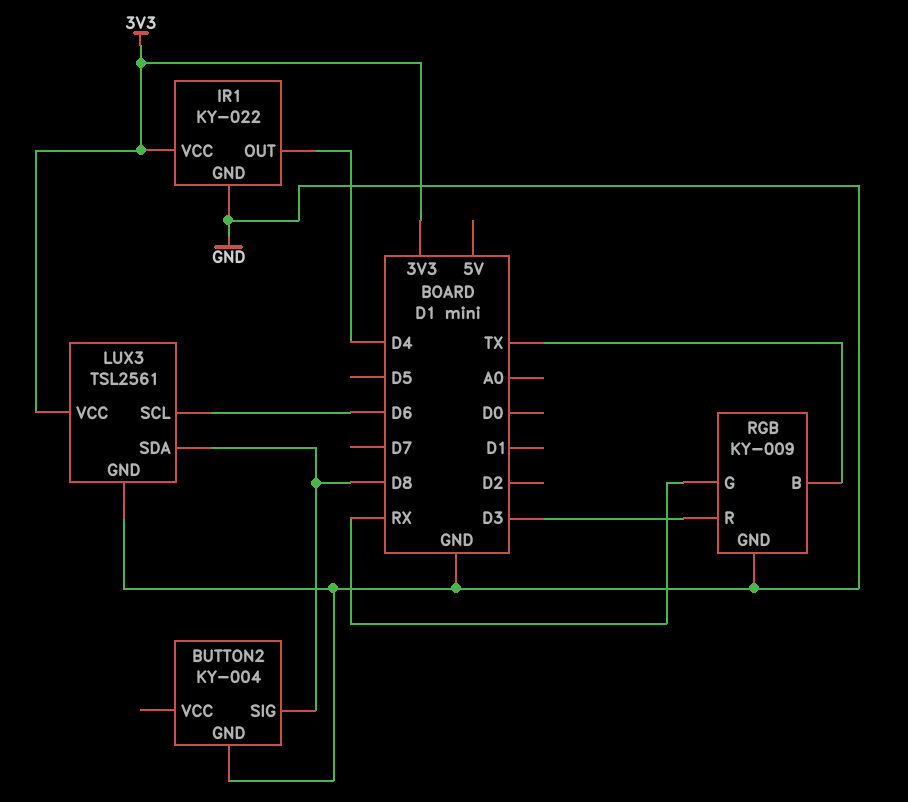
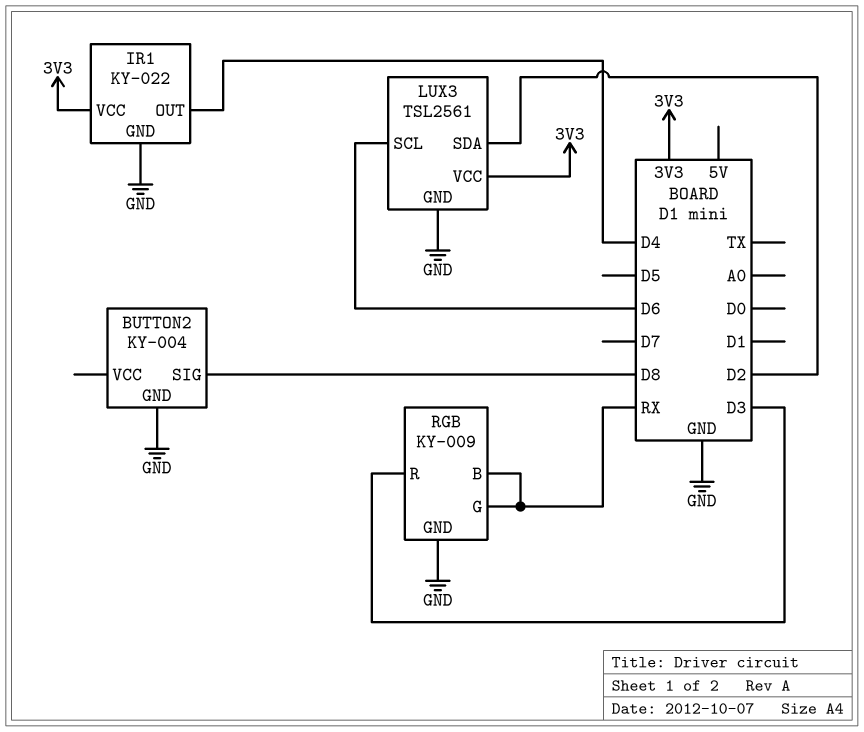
LUX3 pin SDA: D8 -> D2
RGB pin B: TX -> RX

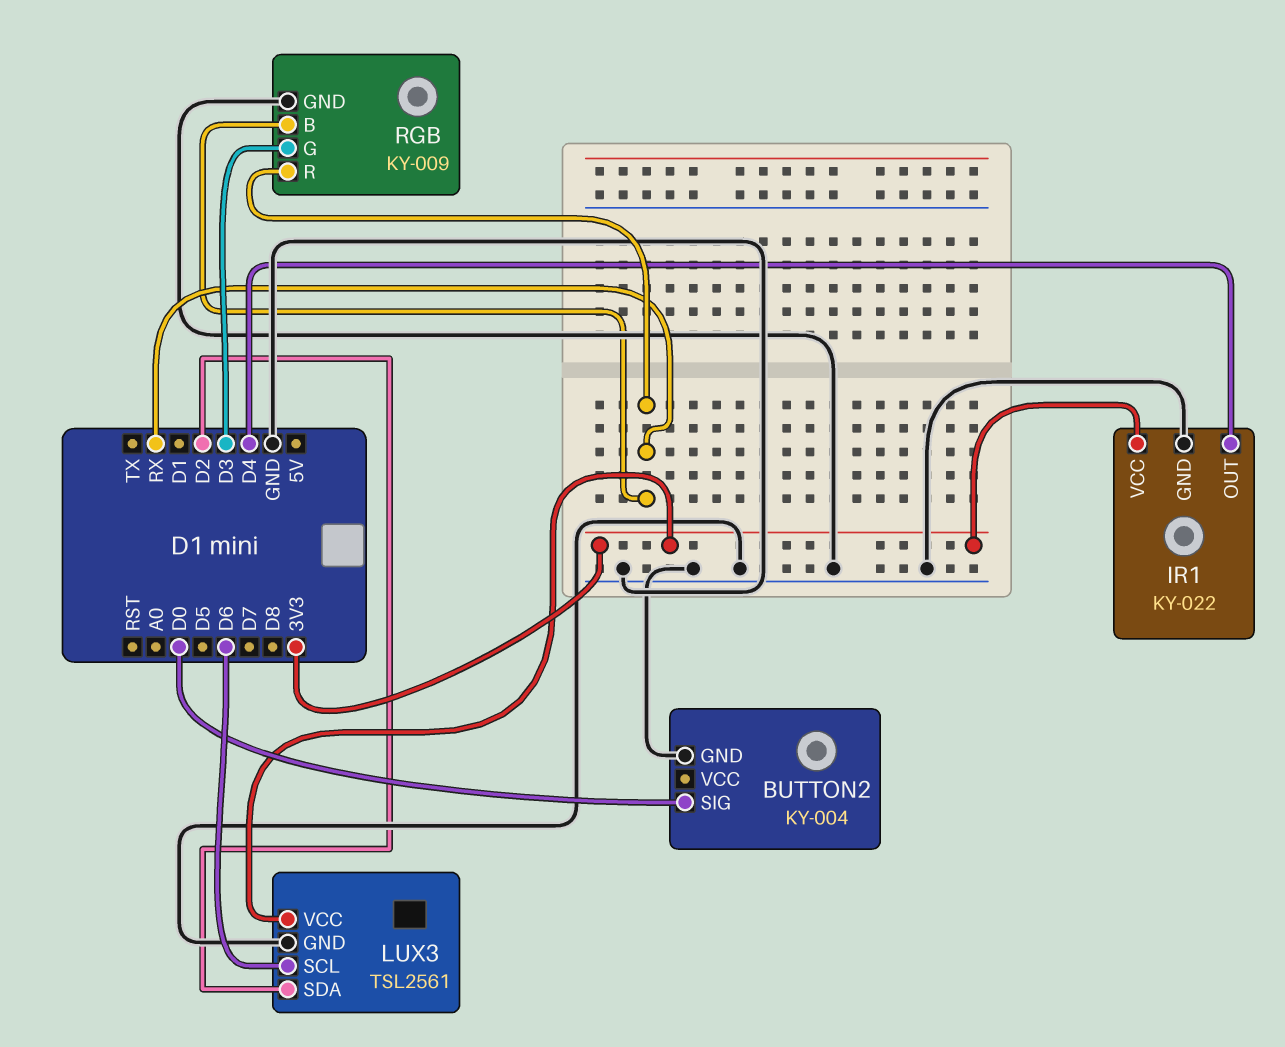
BUTTON2 pin SIG: D8 -> D0
RGB pin G: RX -> D3
RGB pin R: D3 -> RX

